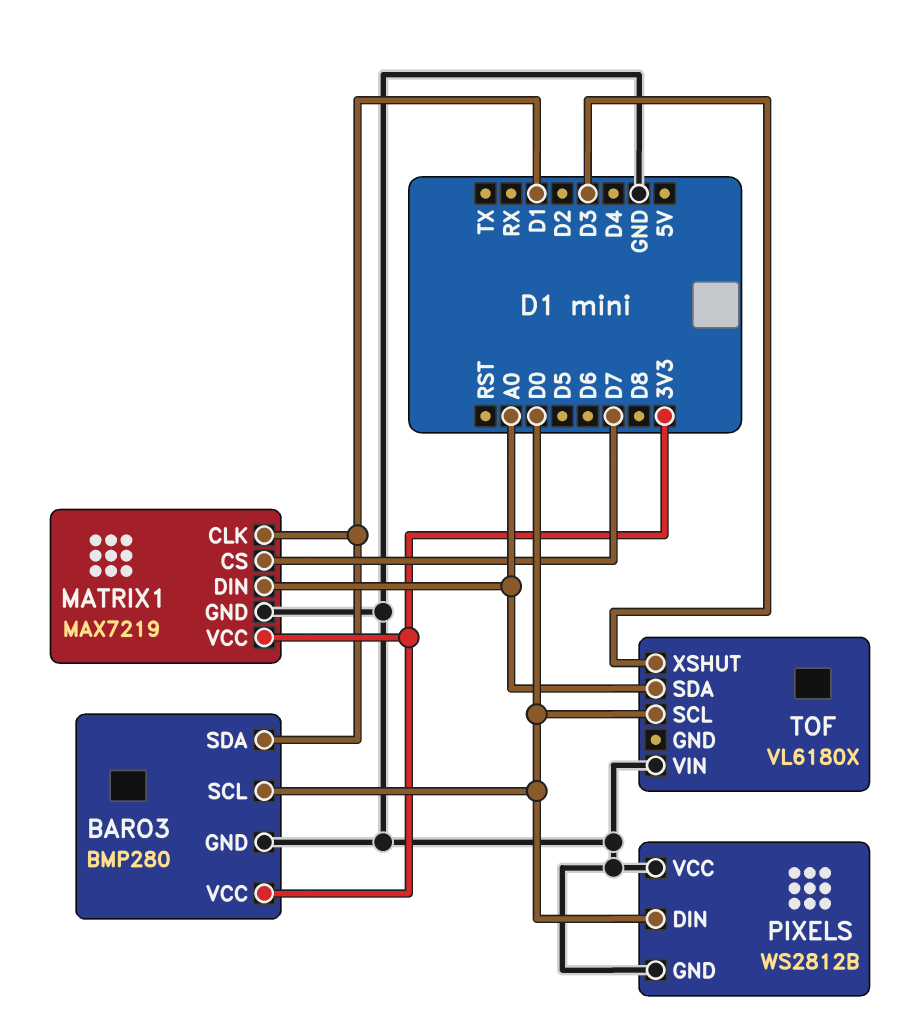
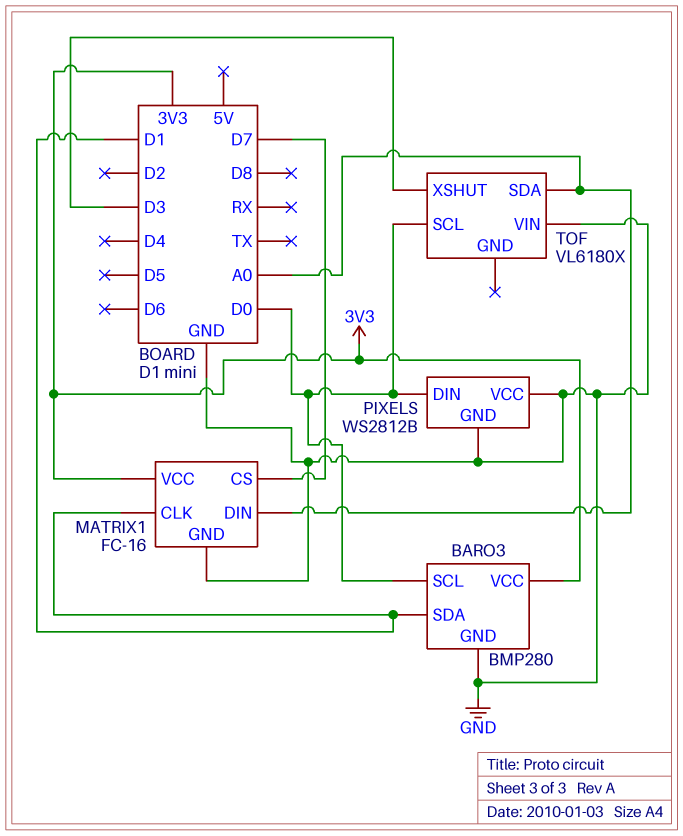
MATRIX1: MAX7219 -> FC-16

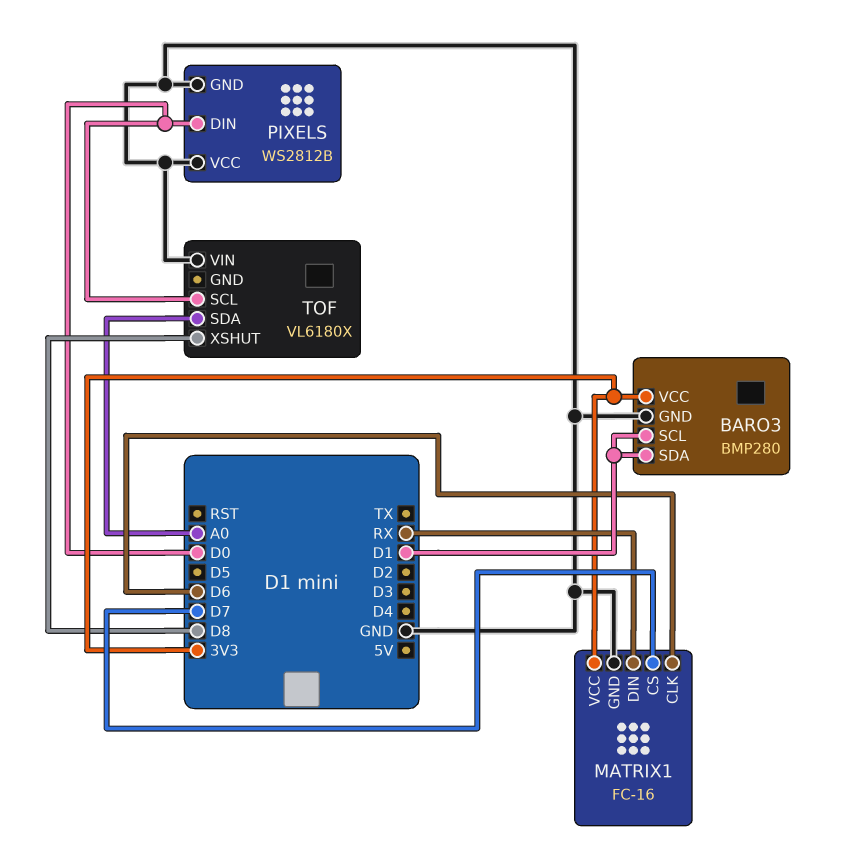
BARO3 pin SCL: D0 -> D1
MATRIX1 pin CLK: D1 -> D6
MATRIX1 pin DIN: A0 -> RX
TOF pin XSHUT: D3 -> D8

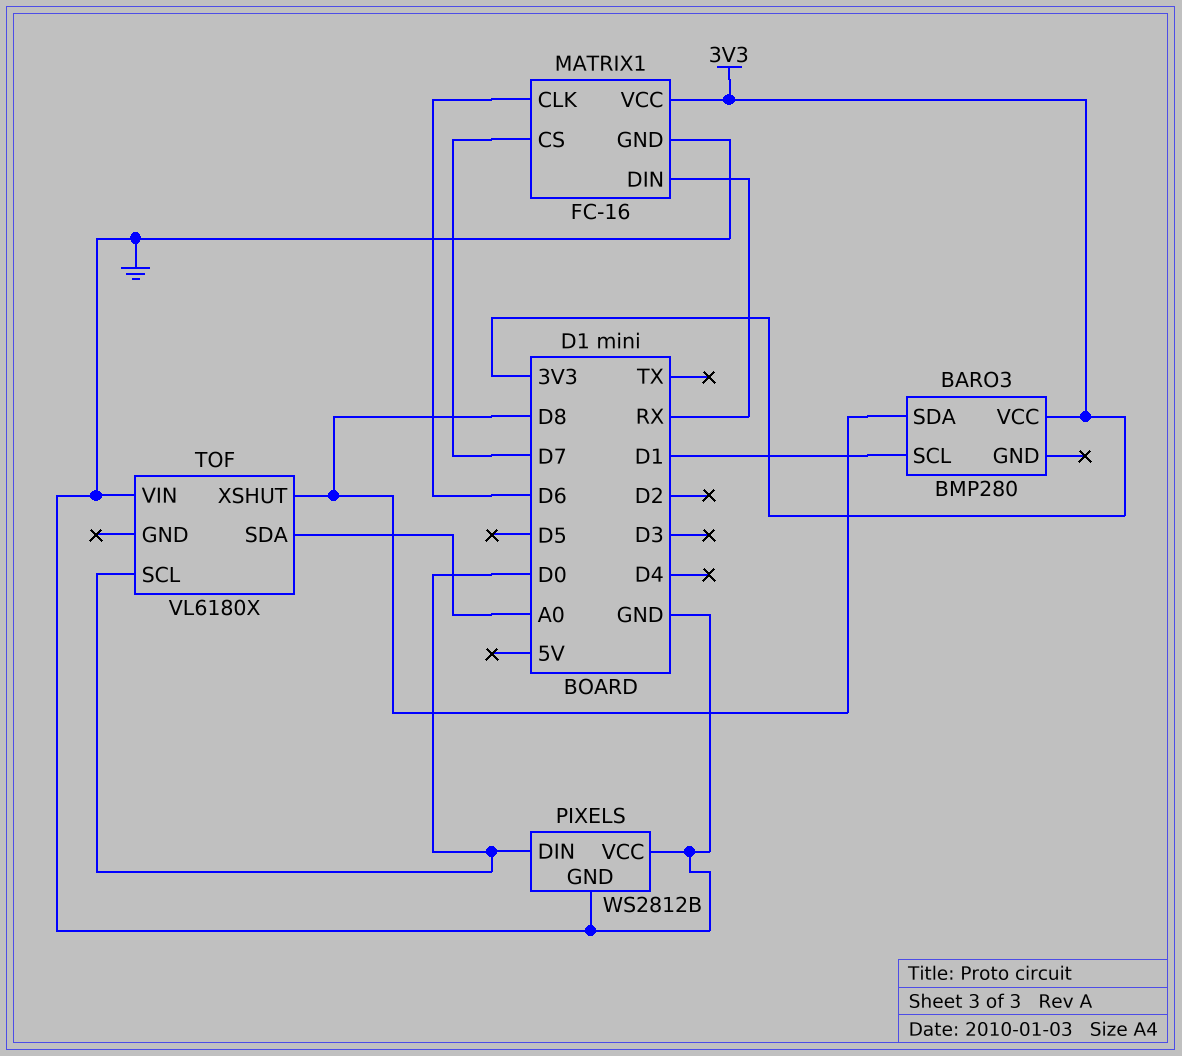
BARO3 pin GND: GND -> none
BARO3 pin SDA: D1 -> D8

